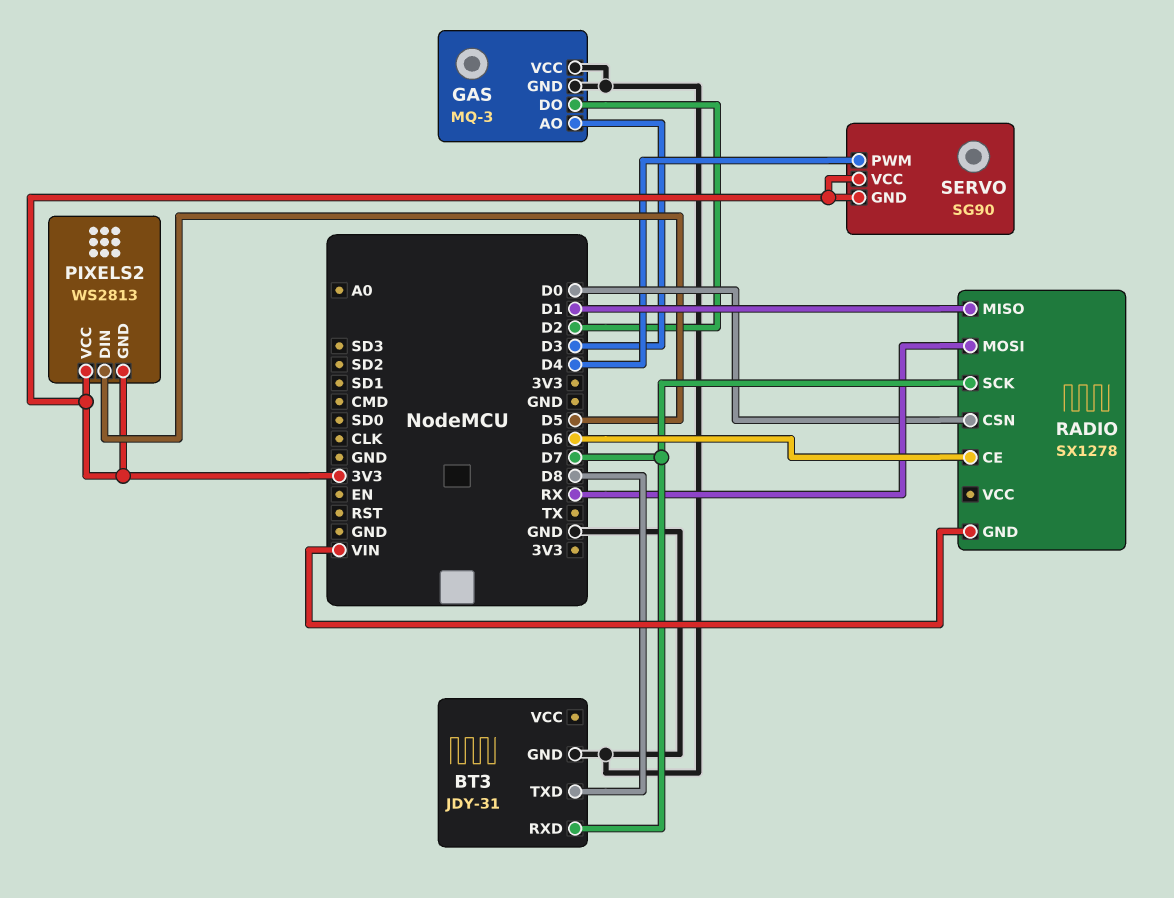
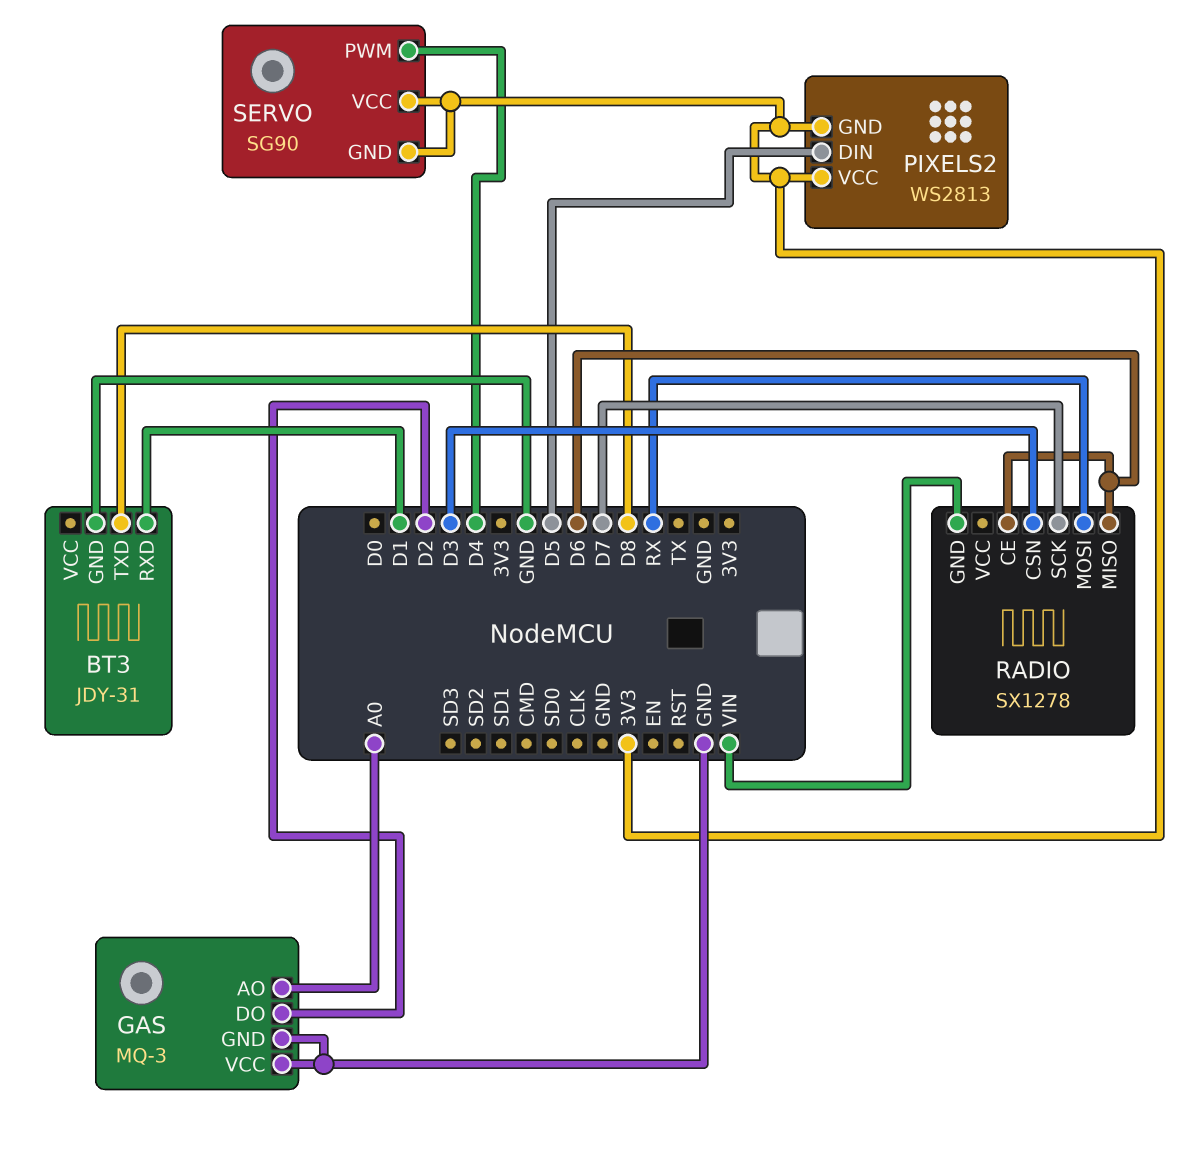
BT3 pin RXD: D7 -> D1
GAS pin AO: D3 -> A0
RADIO pin CSN: D0 -> D3
RADIO pin MISO: D1 -> D6

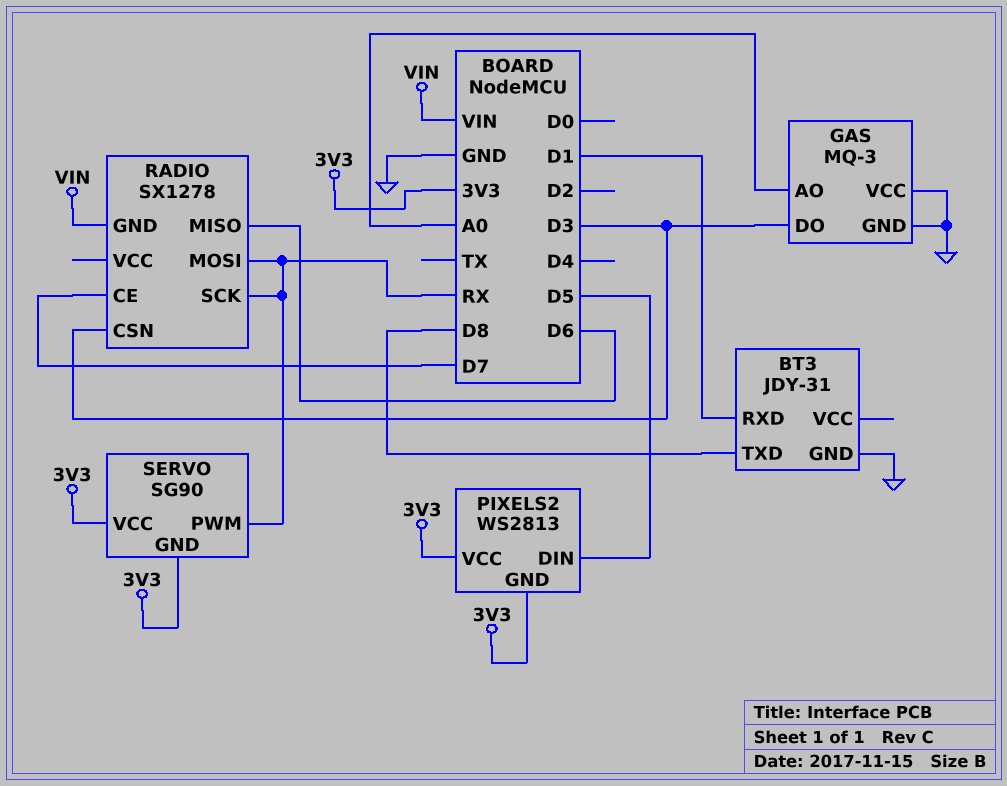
GAS pin DO: D2 -> D3
RADIO pin CE: D6 -> D7
RADIO pin SCK: D7 -> RX
SERVO pin PWM: D4 -> RX

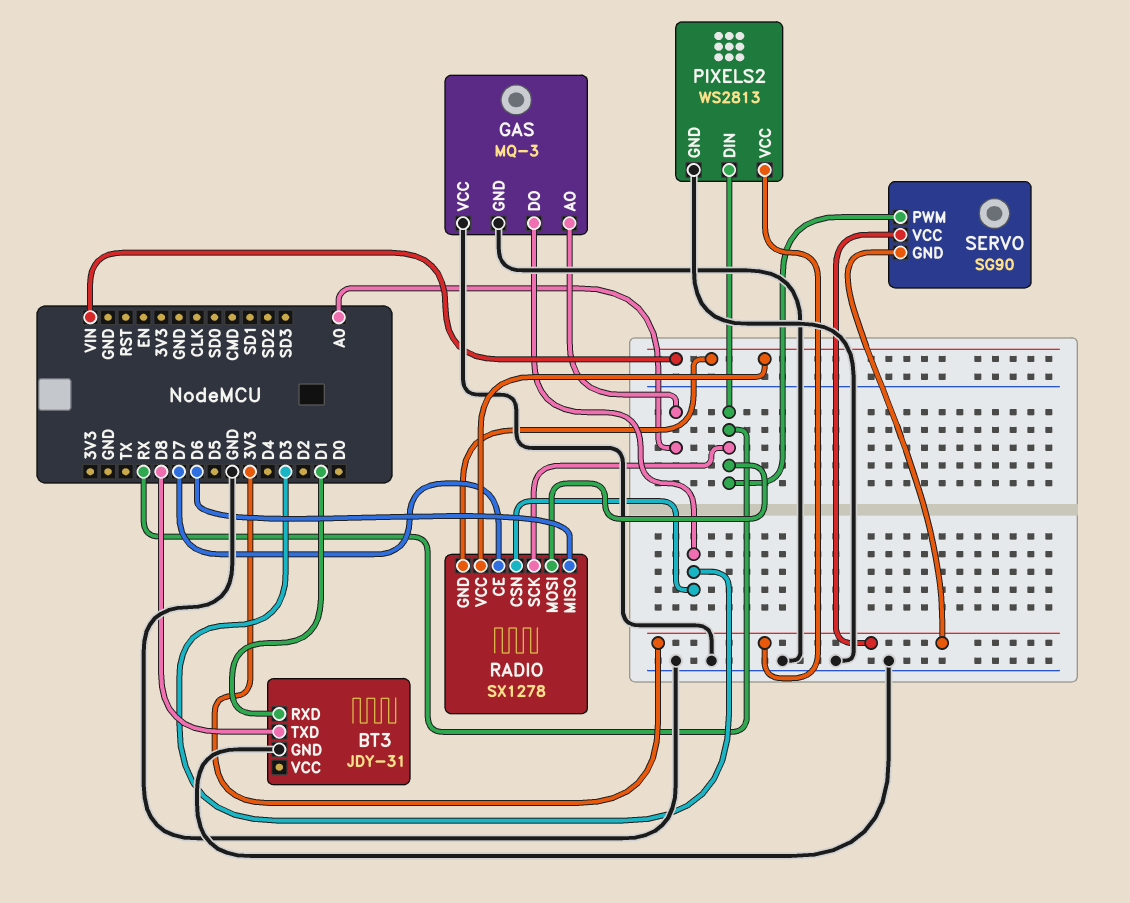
PIXELS2 pin DIN: D5 -> RX
PIXELS2 pin GND: 3V3 -> GND
RADIO pin VCC: none -> VIN

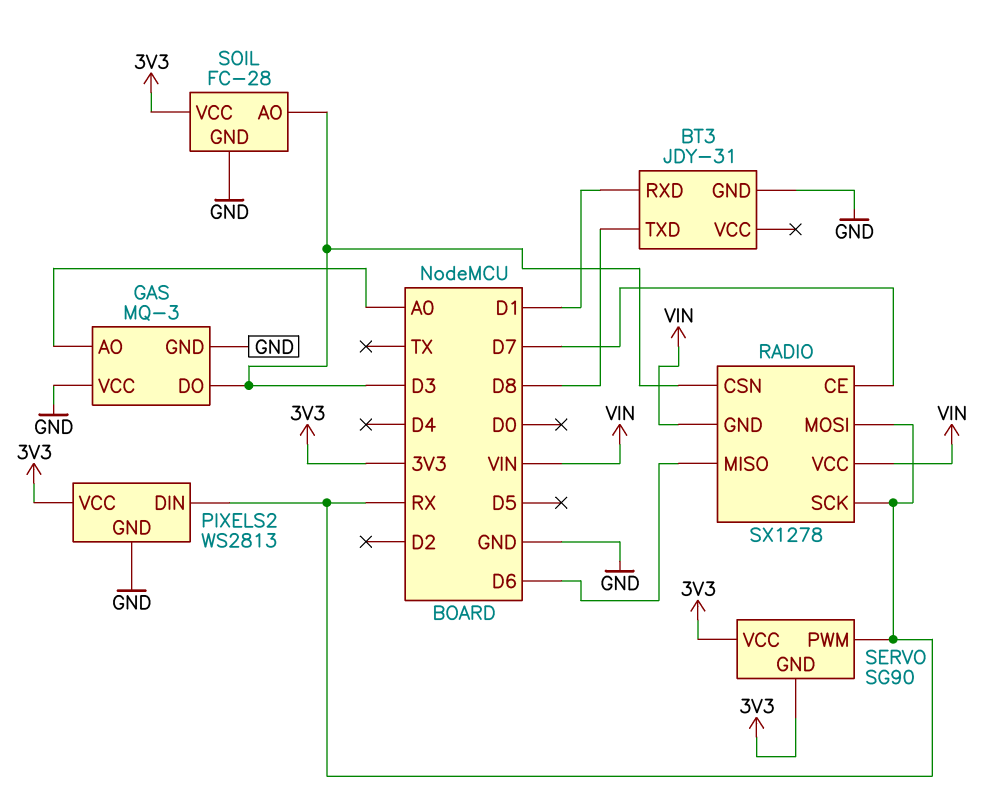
SOIL: none -> FC-28
SOIL pin AO: none -> D3
SOIL pin GND: none -> GND
SOIL pin VCC: none -> 3V3

